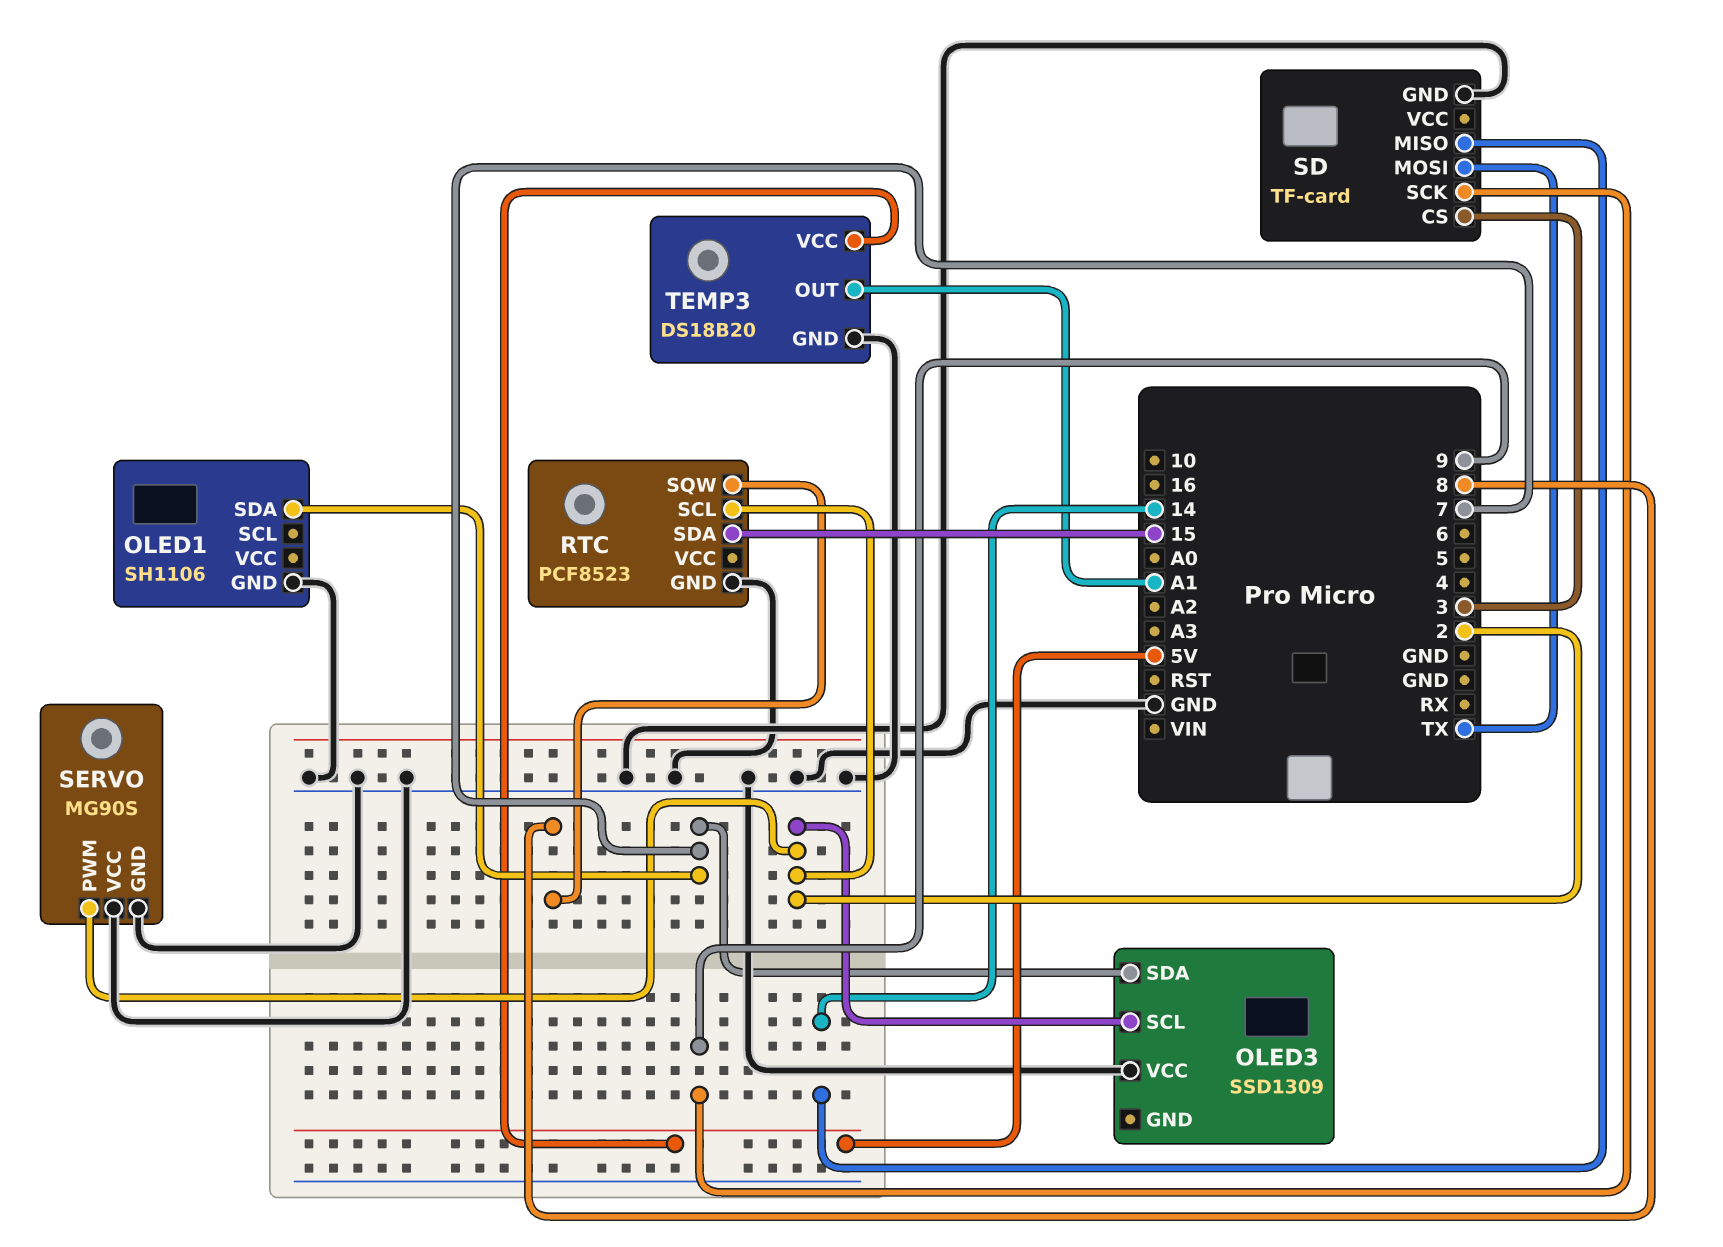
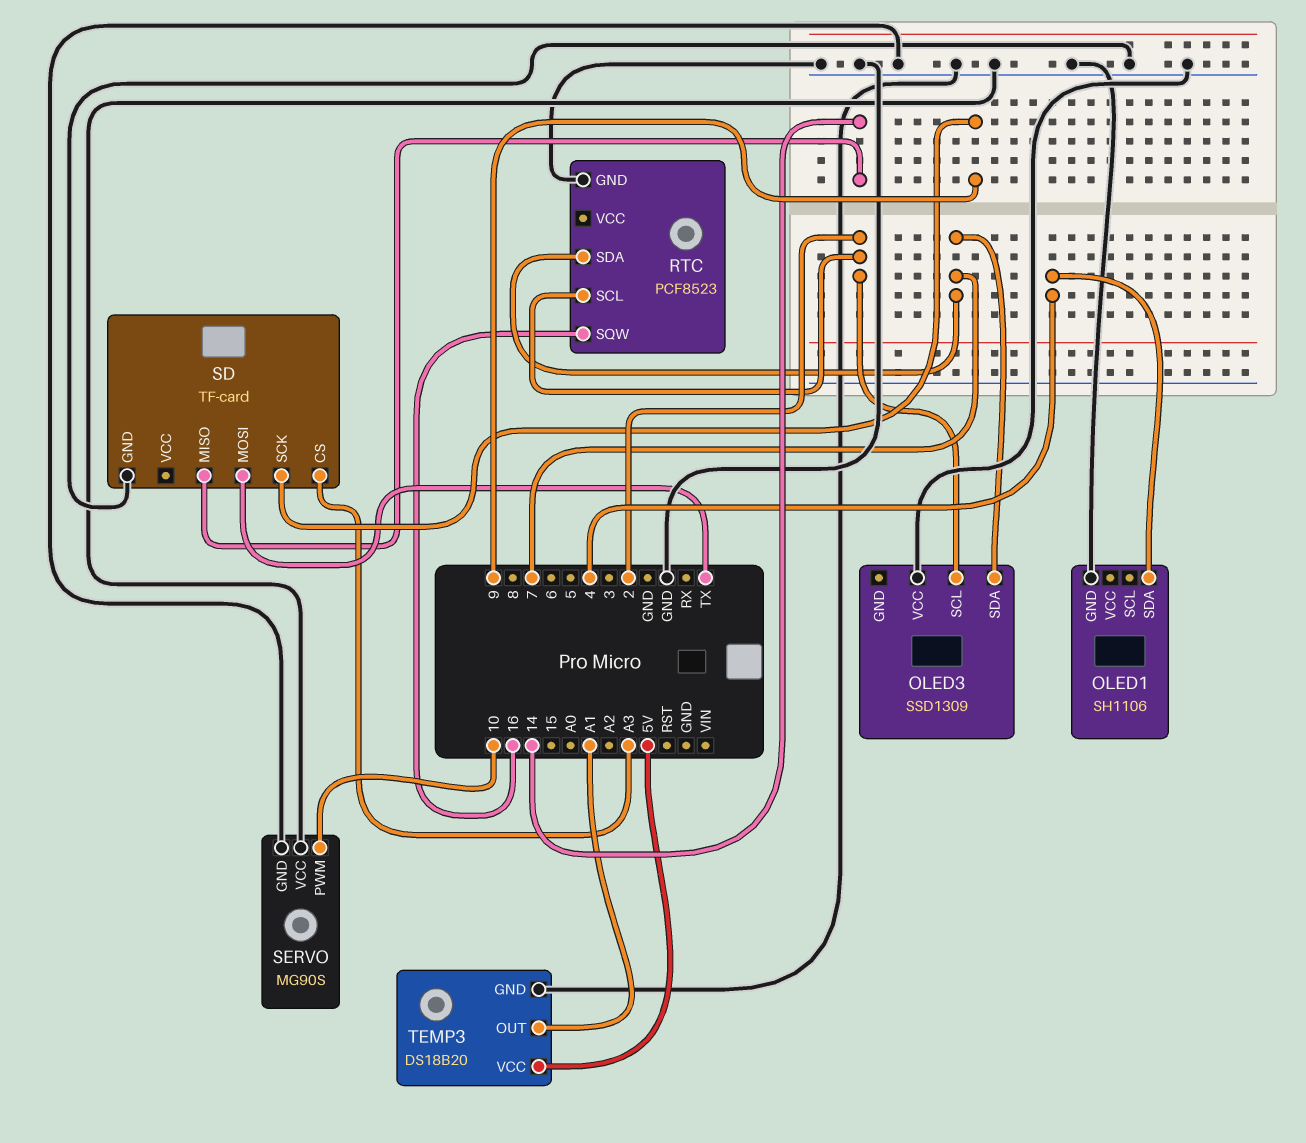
OLED1 pin SDA: 7 -> 4
RTC pin SDA: 15 -> 7
RTC pin SQW: 8 -> 16
SD pin CS: 3 -> A3
SERVO pin PWM: 2 -> 10

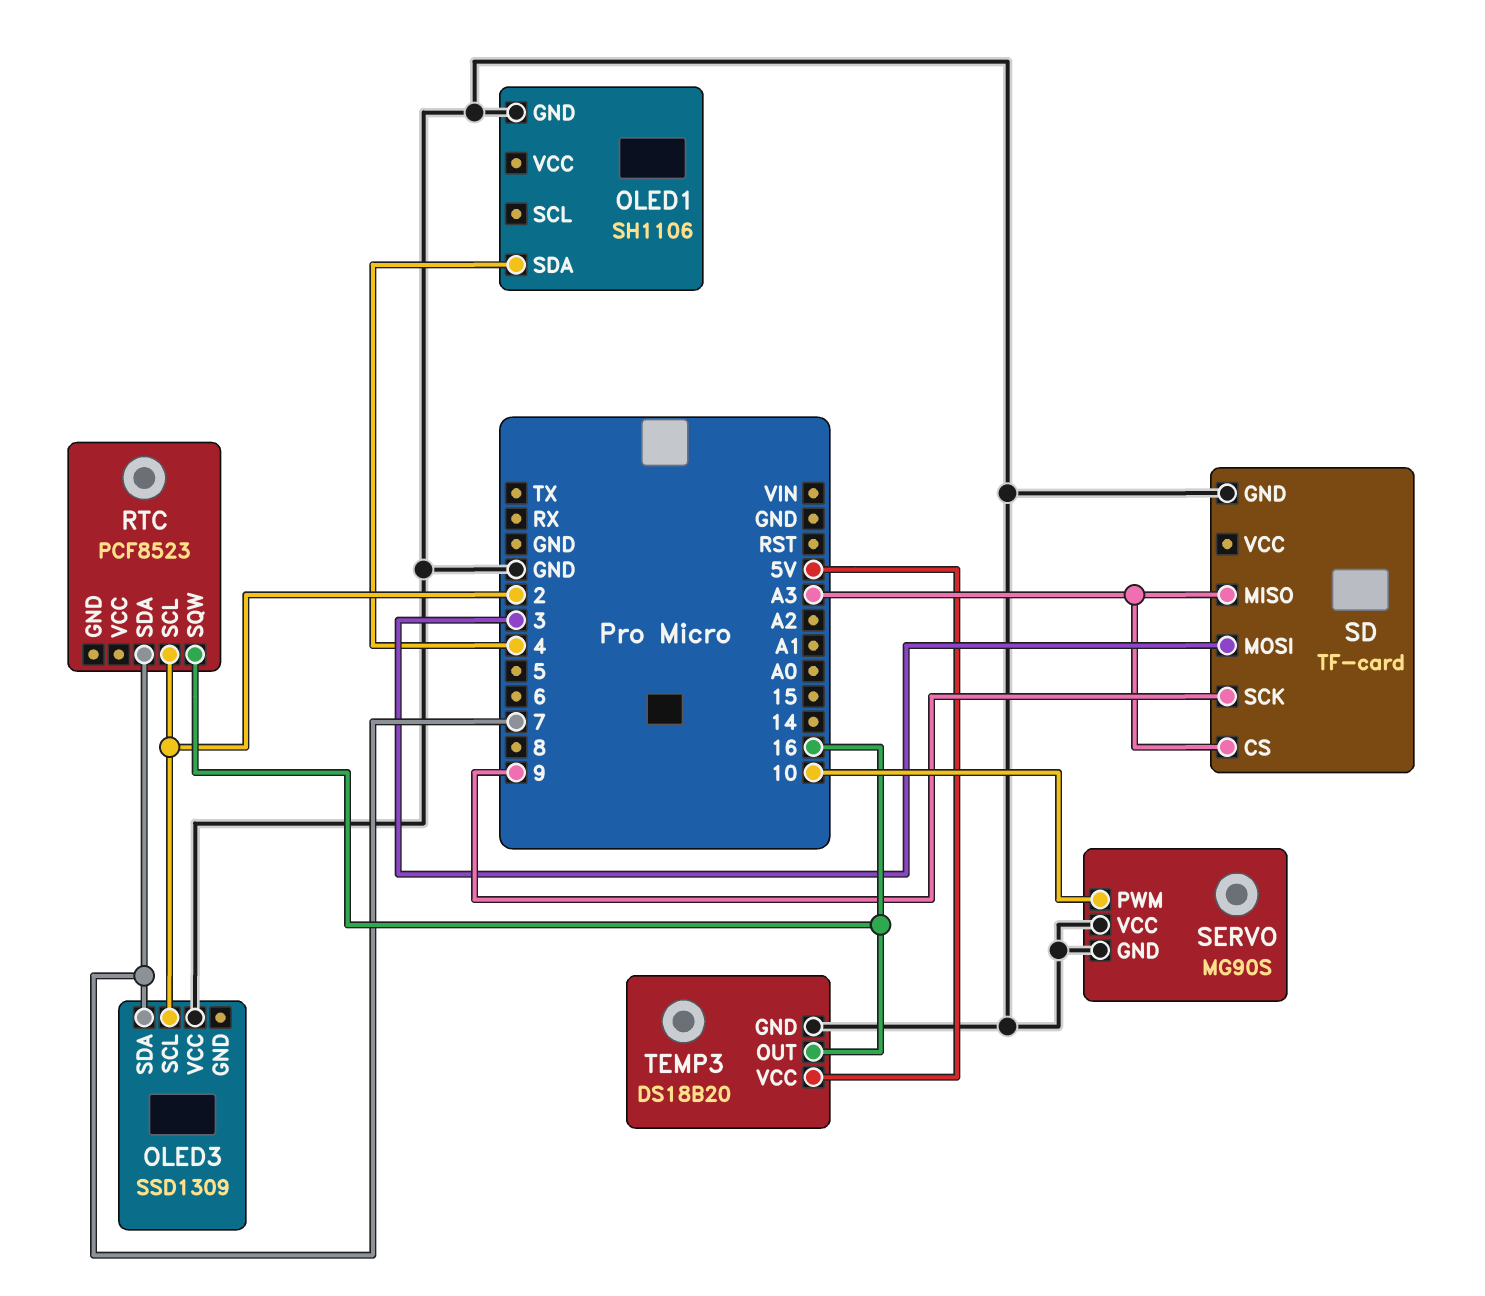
RTC pin GND: GND -> none
SD pin MISO: 14 -> A3
SD pin MOSI: TX -> 3
TEMP3 pin OUT: A1 -> 16

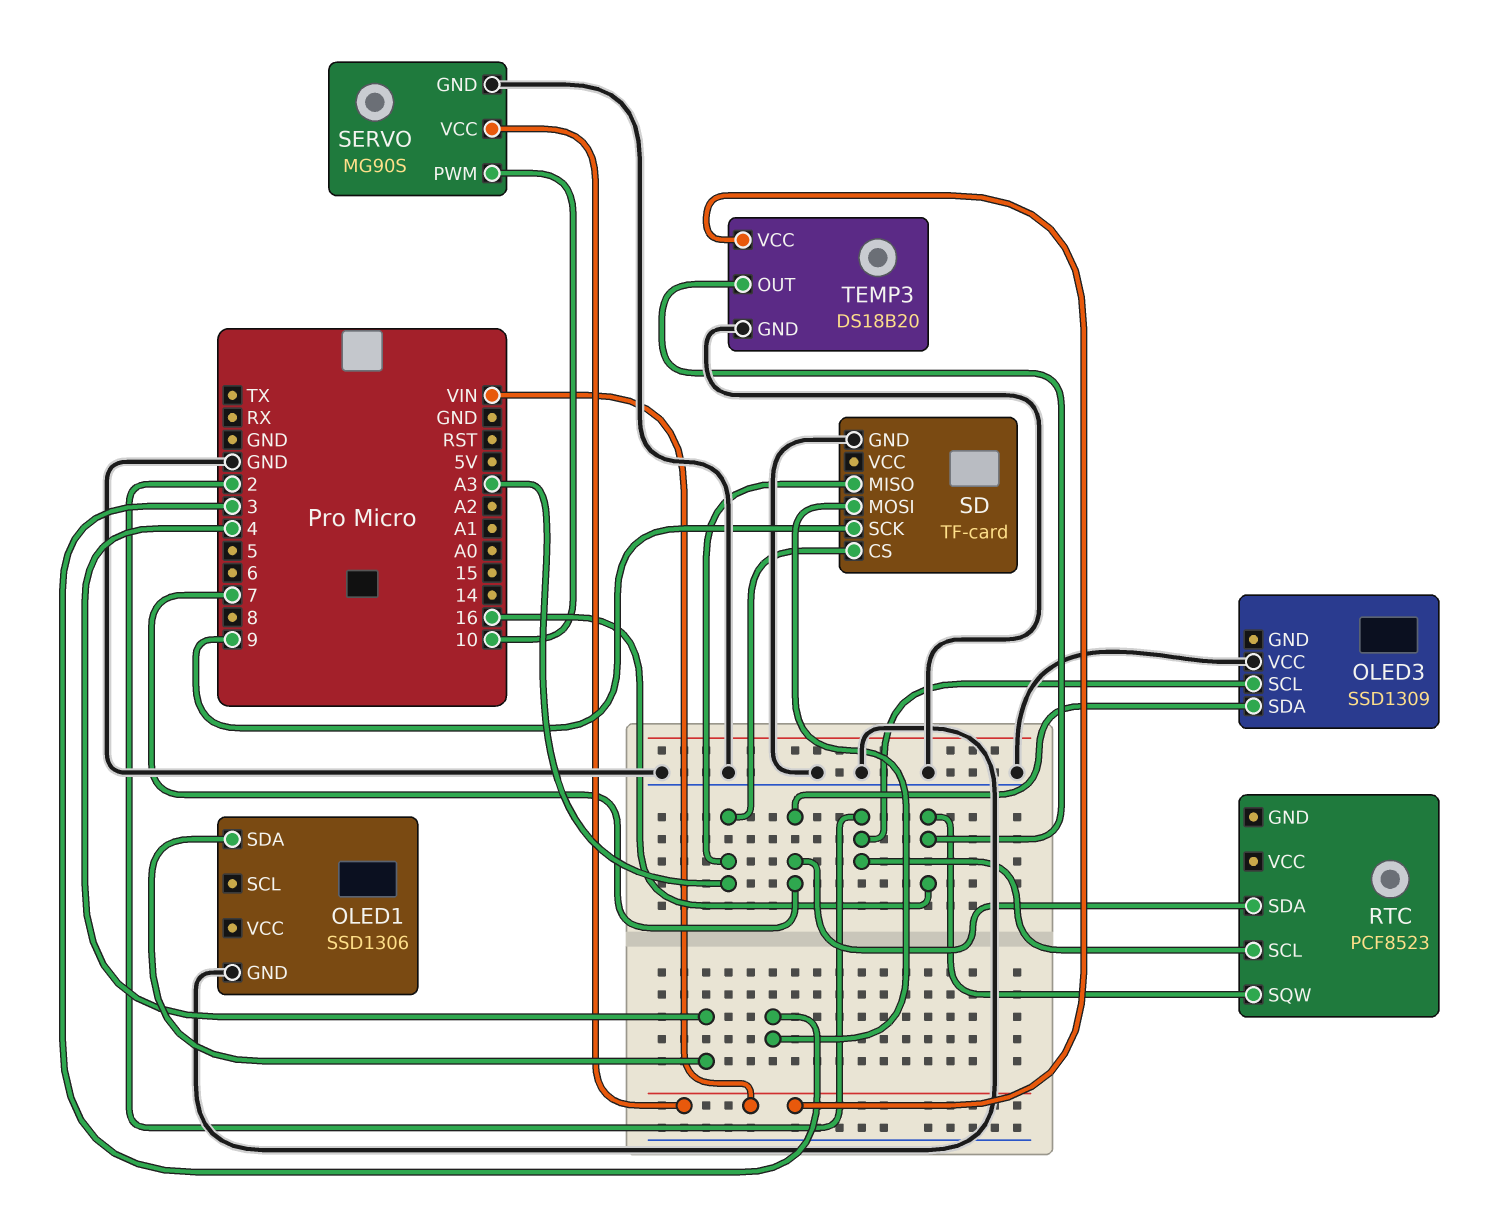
OLED1: SH1106 -> SSD1306
SERVO pin VCC: GND -> VIN
TEMP3 pin VCC: 5V -> VIN

